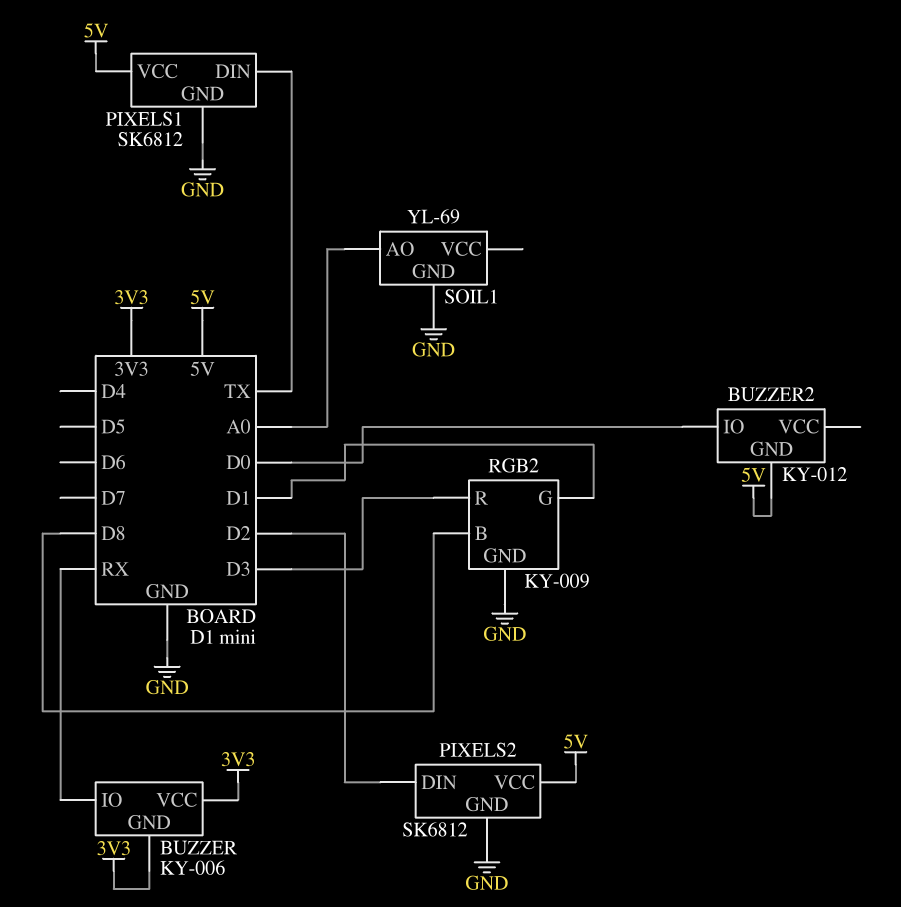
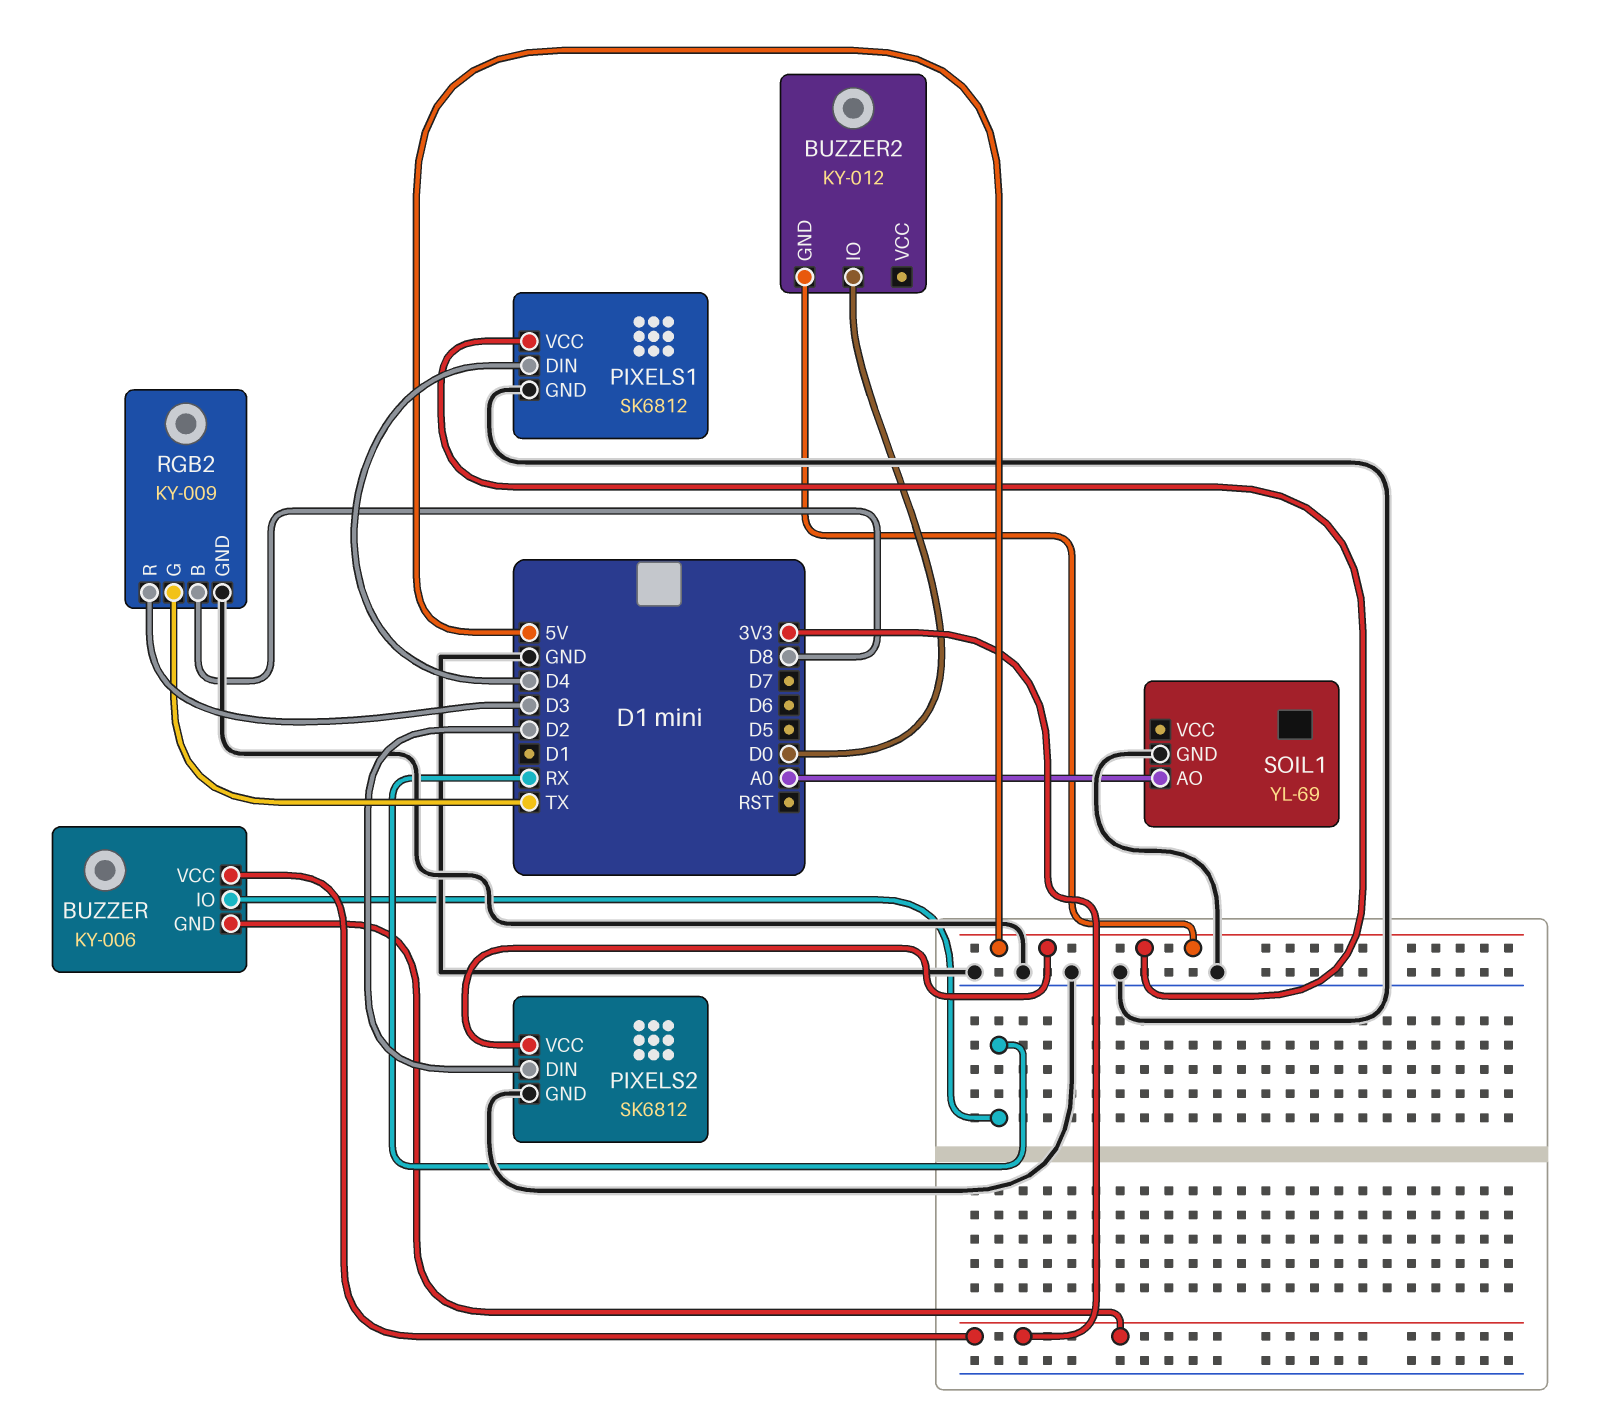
PIXELS1 pin DIN: TX -> D4
RGB2 pin G: D1 -> TX

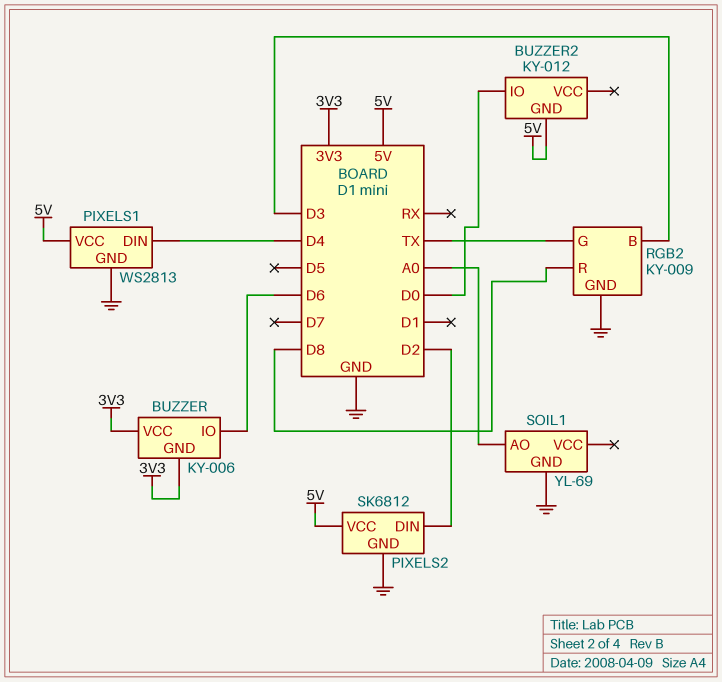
BUZZER pin IO: RX -> D6
PIXELS1: SK6812 -> WS2813
RGB2 pin B: D8 -> D3
RGB2 pin R: D3 -> D8

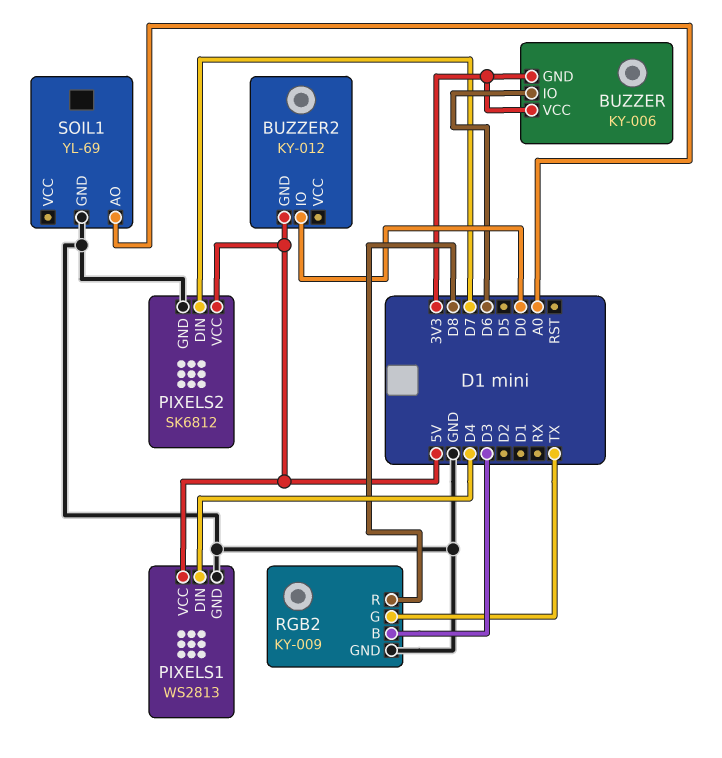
PIXELS2 pin DIN: D2 -> D7

